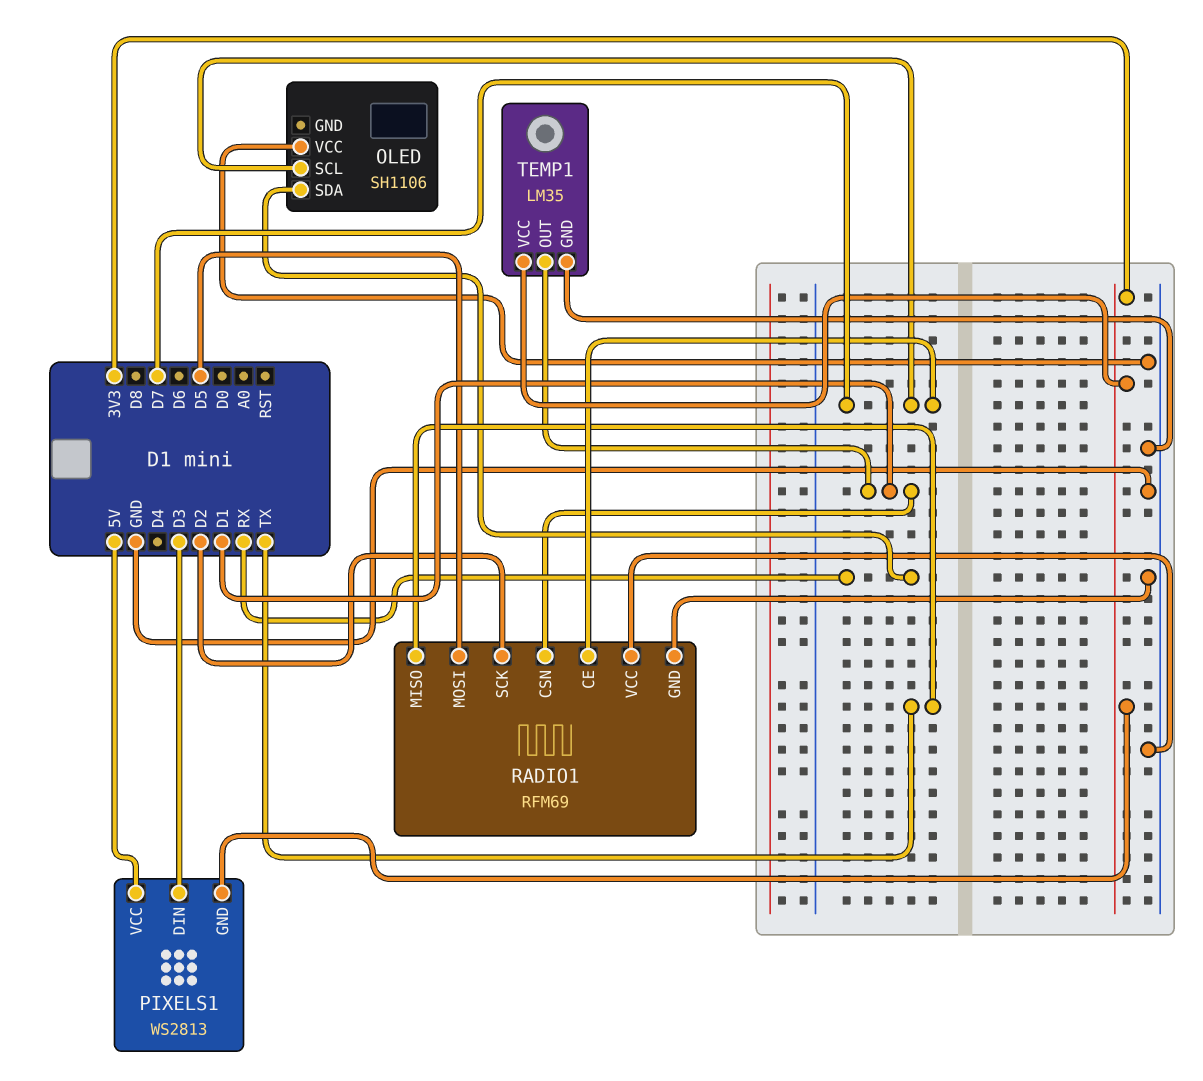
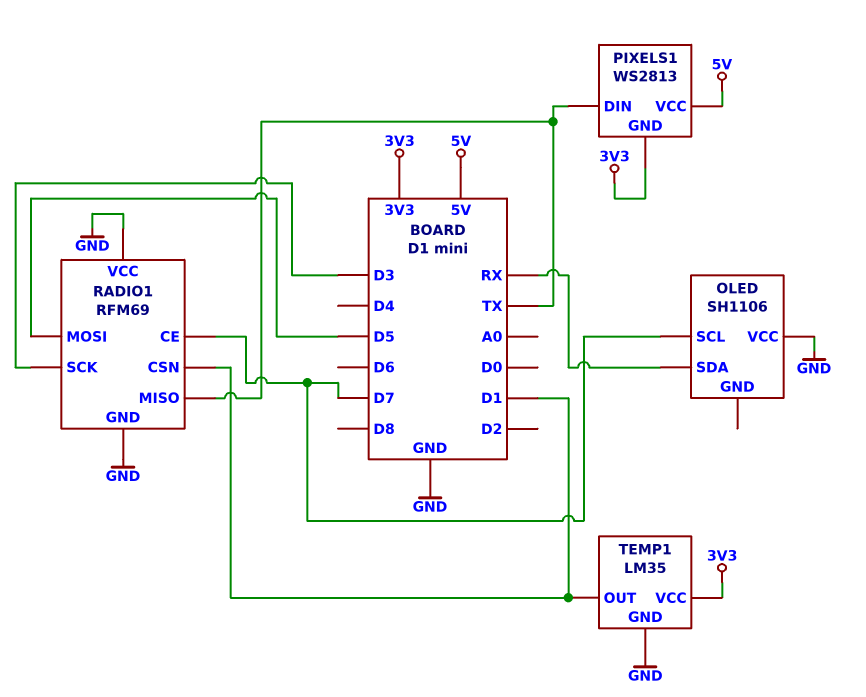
PIXELS1 pin DIN: D3 -> TX
RADIO1 pin SCK: D2 -> D3

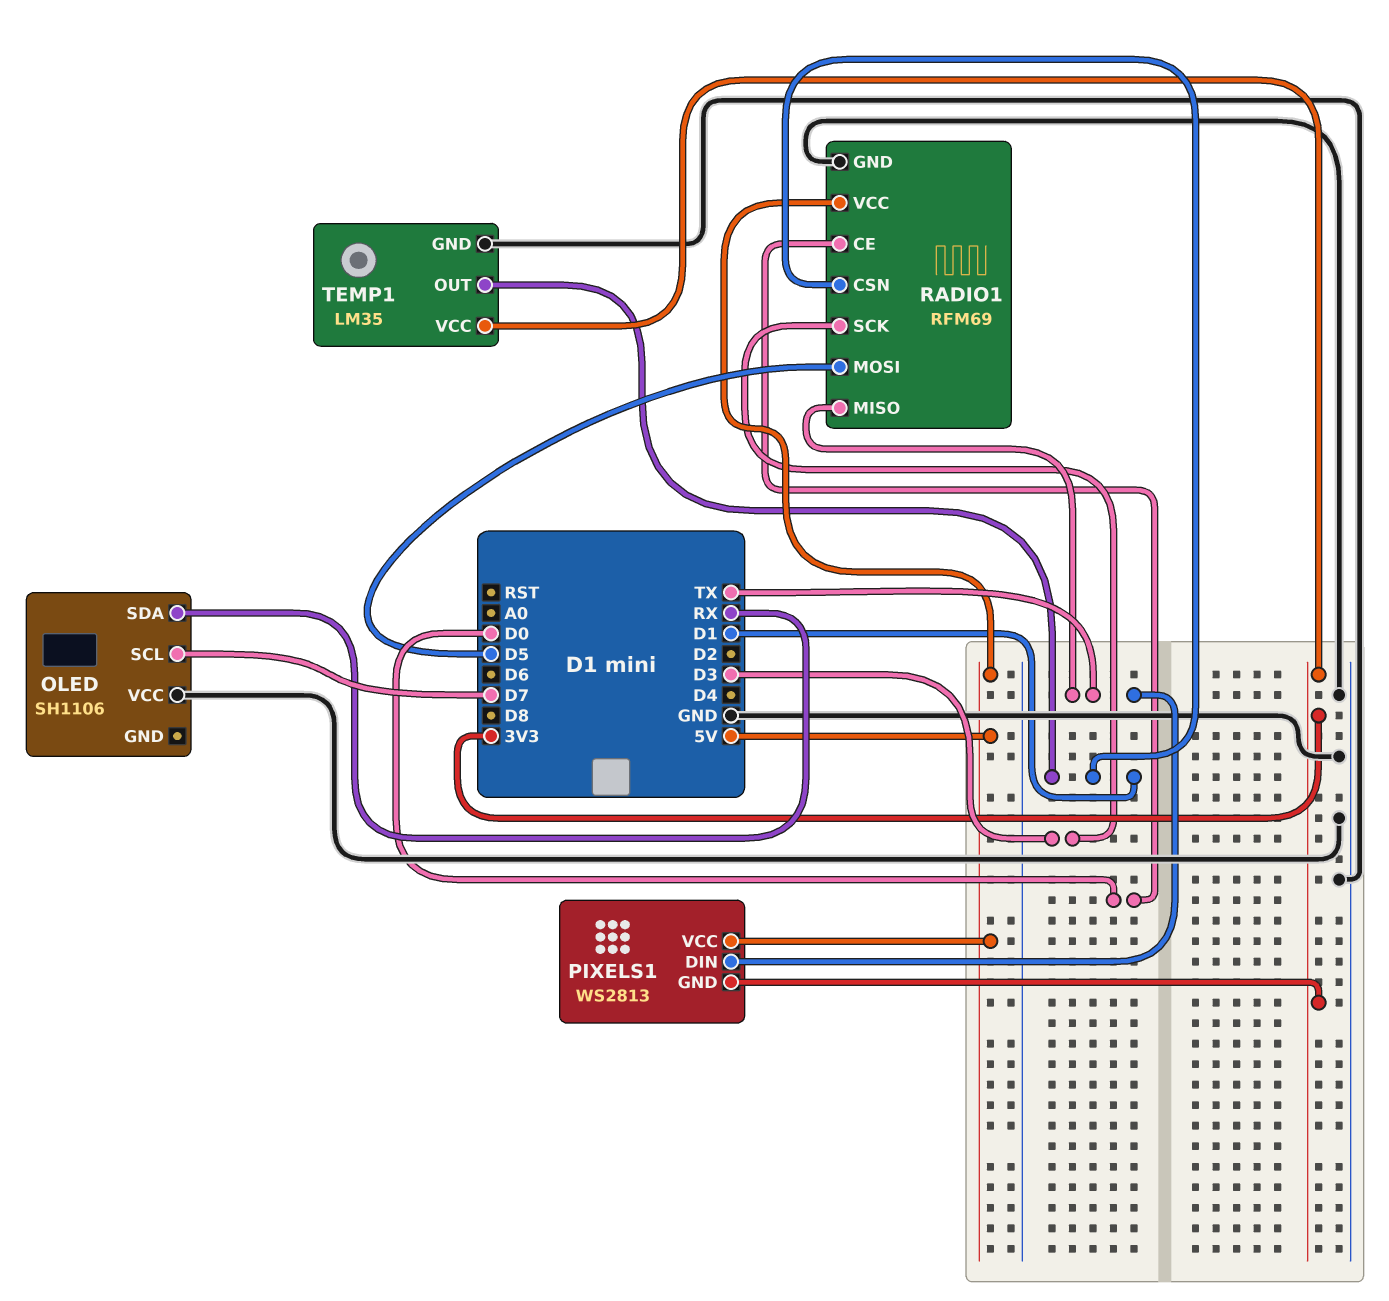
RADIO1 pin CE: D7 -> D0
RADIO1 pin VCC: GND -> 5V

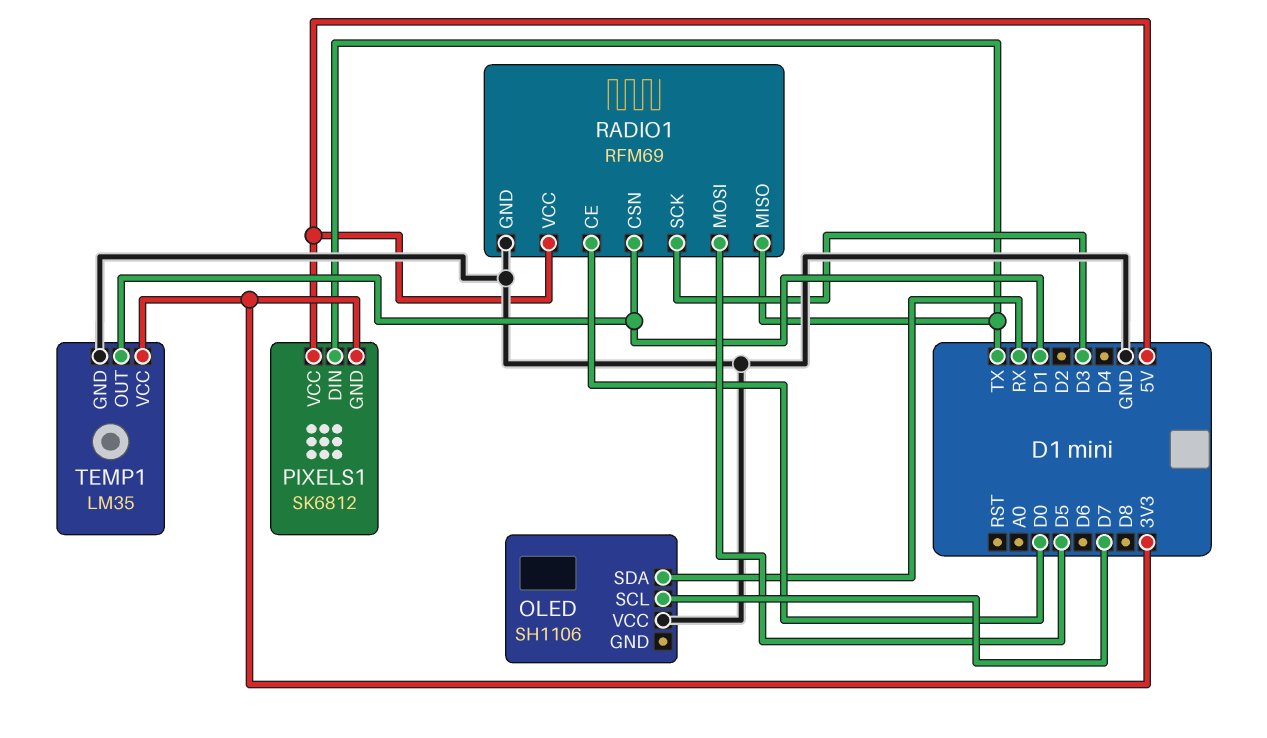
PIXELS1: WS2813 -> SK6812

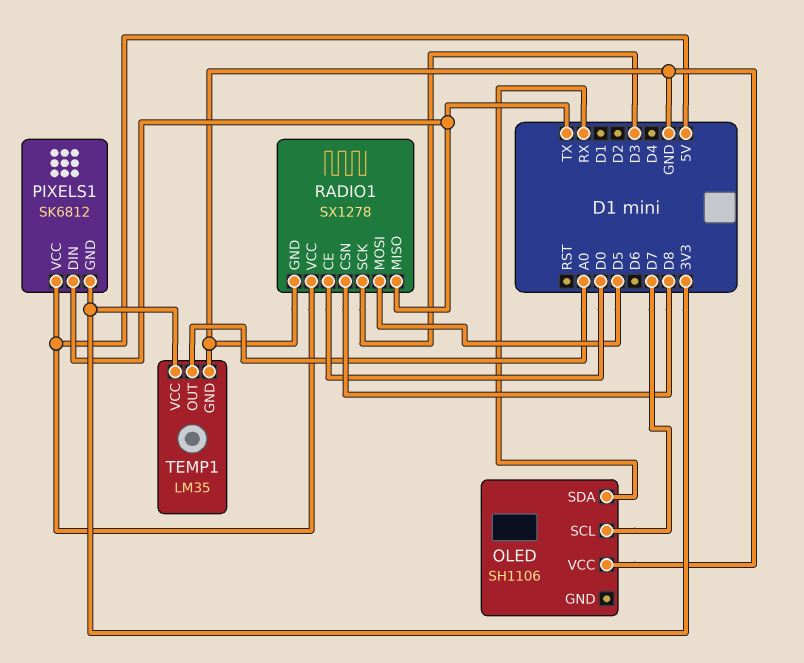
RADIO1: RFM69 -> SX1278
RADIO1 pin CSN: D1 -> D8
TEMP1 pin OUT: D1 -> A0

